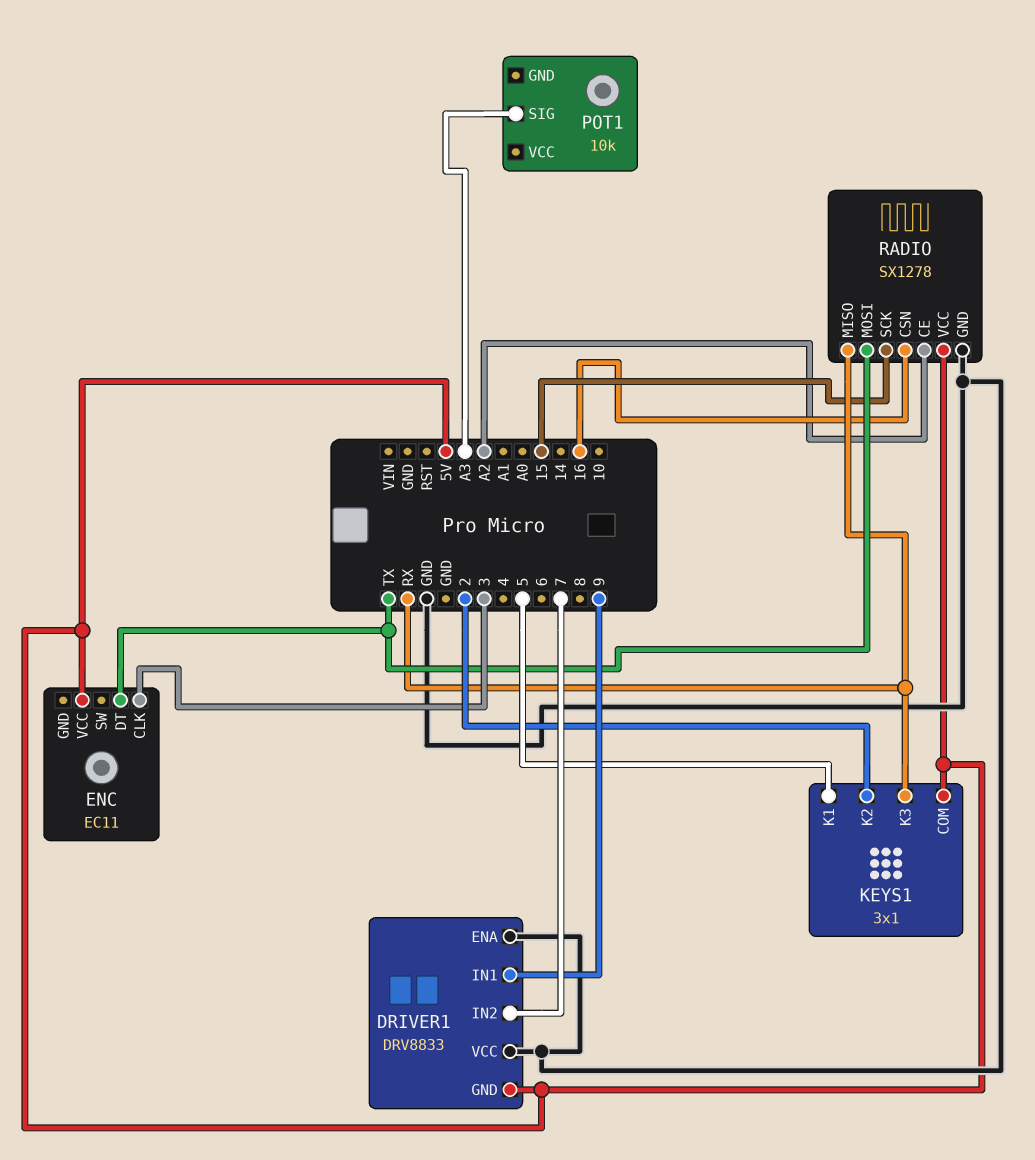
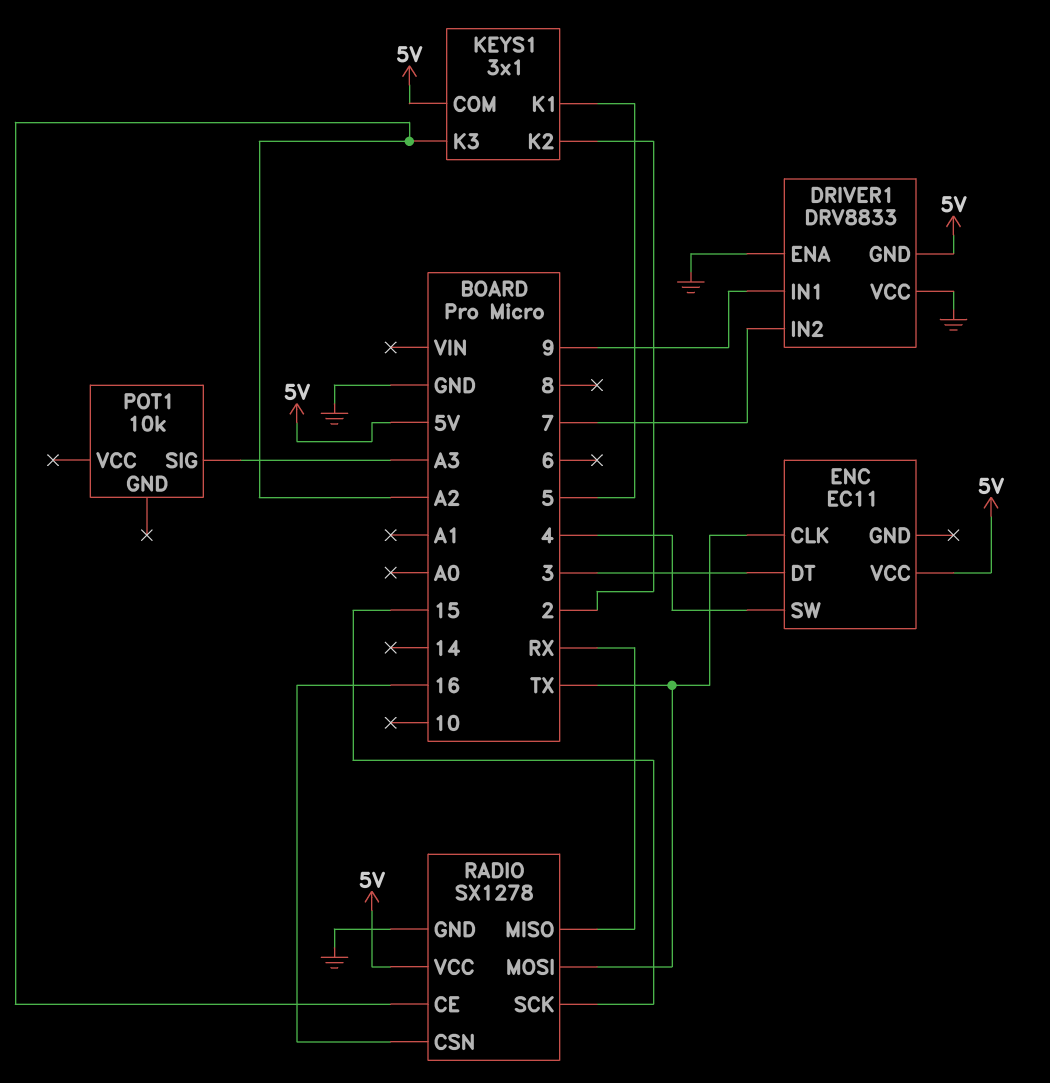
ENC pin CLK: 3 -> TX
ENC pin DT: TX -> 3
ENC pin SW: none -> 4
KEYS1 pin K3: RX -> A2

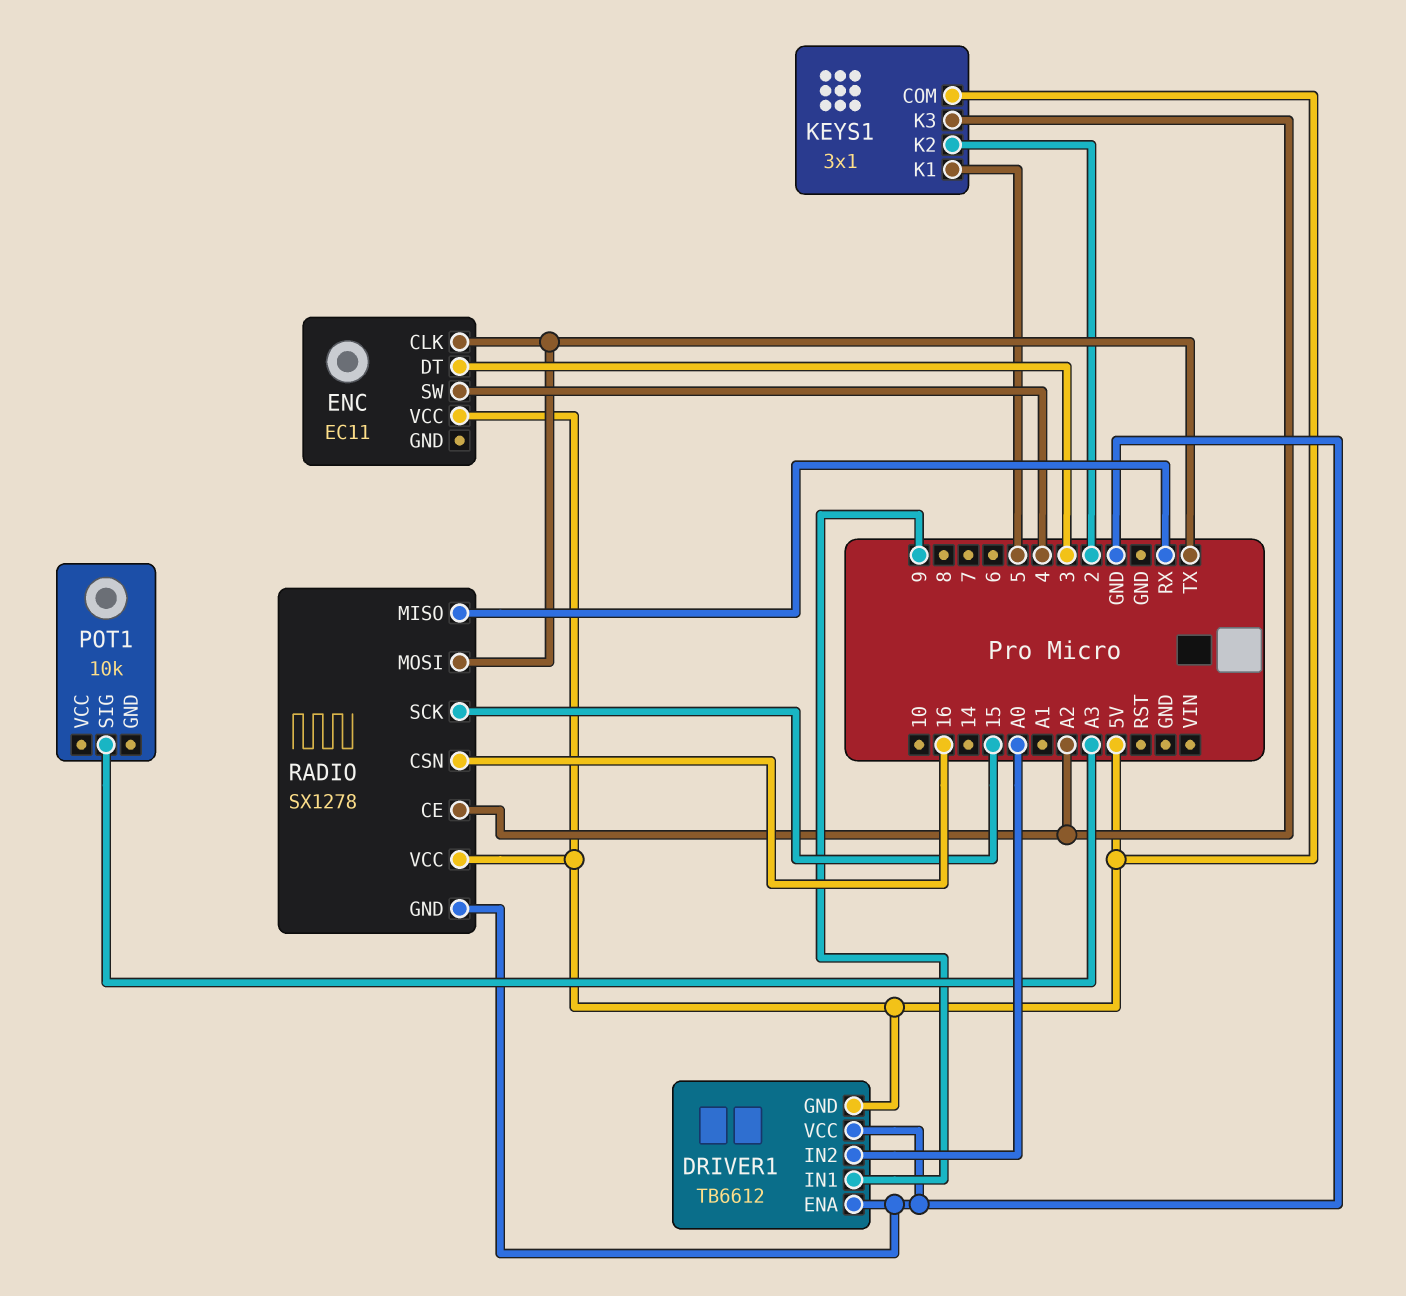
DRIVER1: DRV8833 -> TB6612
DRIVER1 pin IN2: 7 -> A0

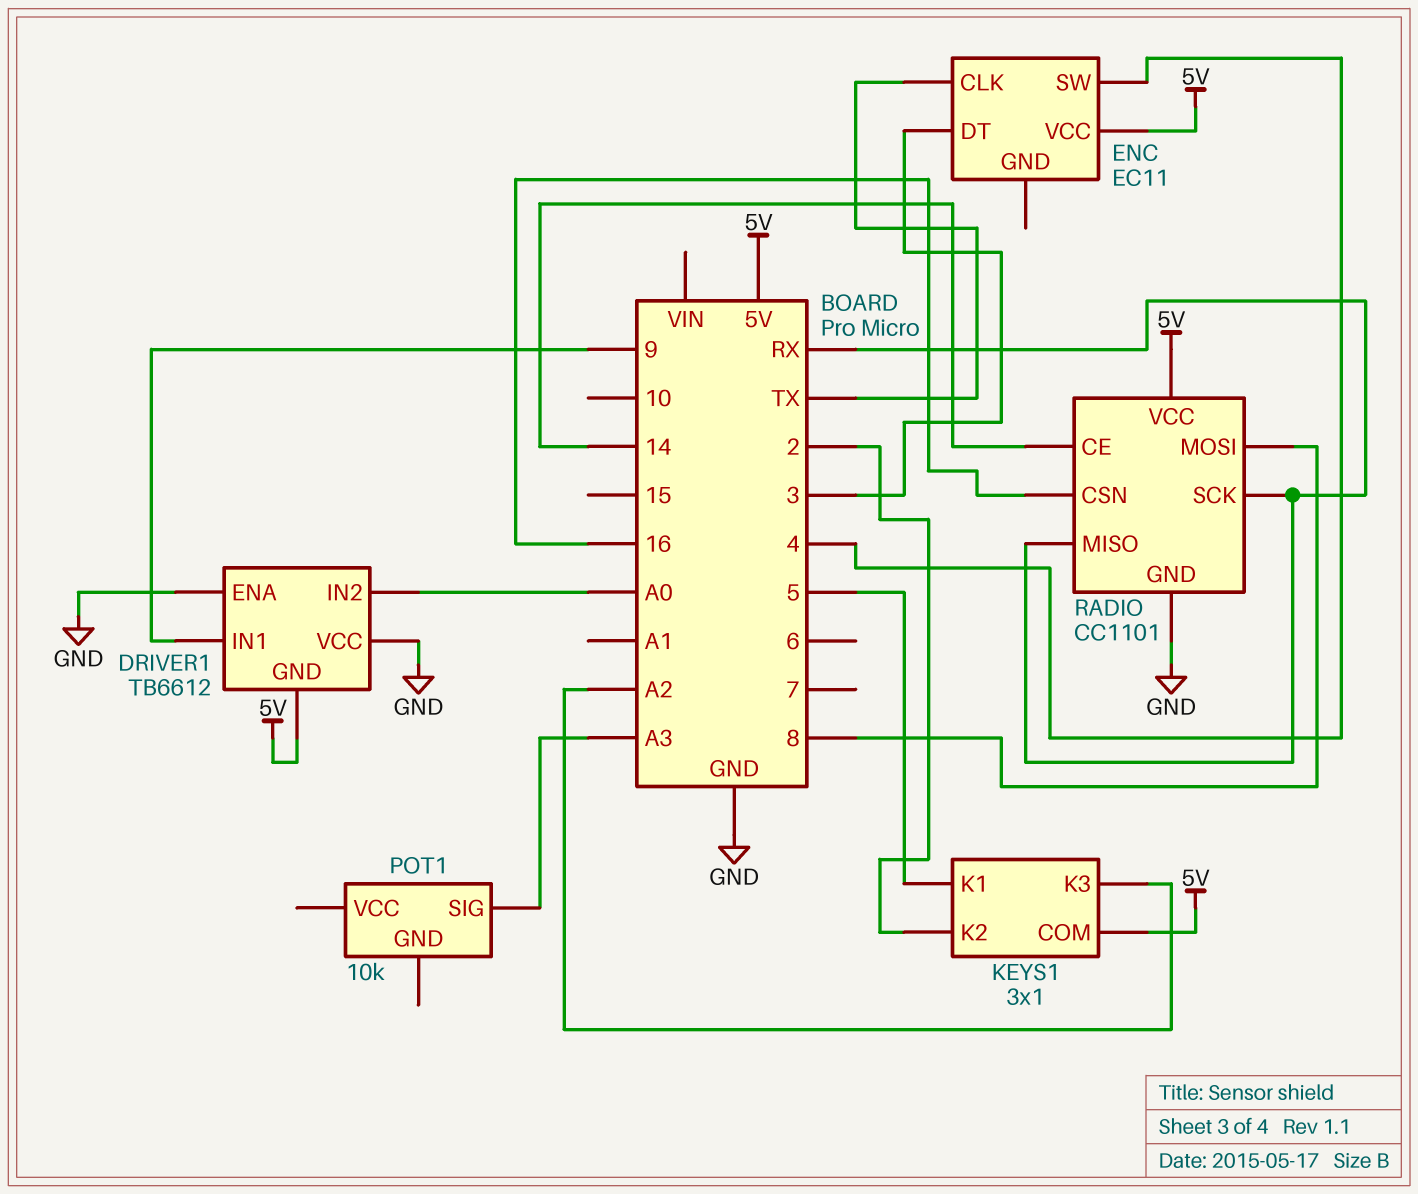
RADIO: SX1278 -> CC1101
RADIO pin CE: A2 -> 14
RADIO pin MOSI: TX -> 8
RADIO pin SCK: 15 -> RX

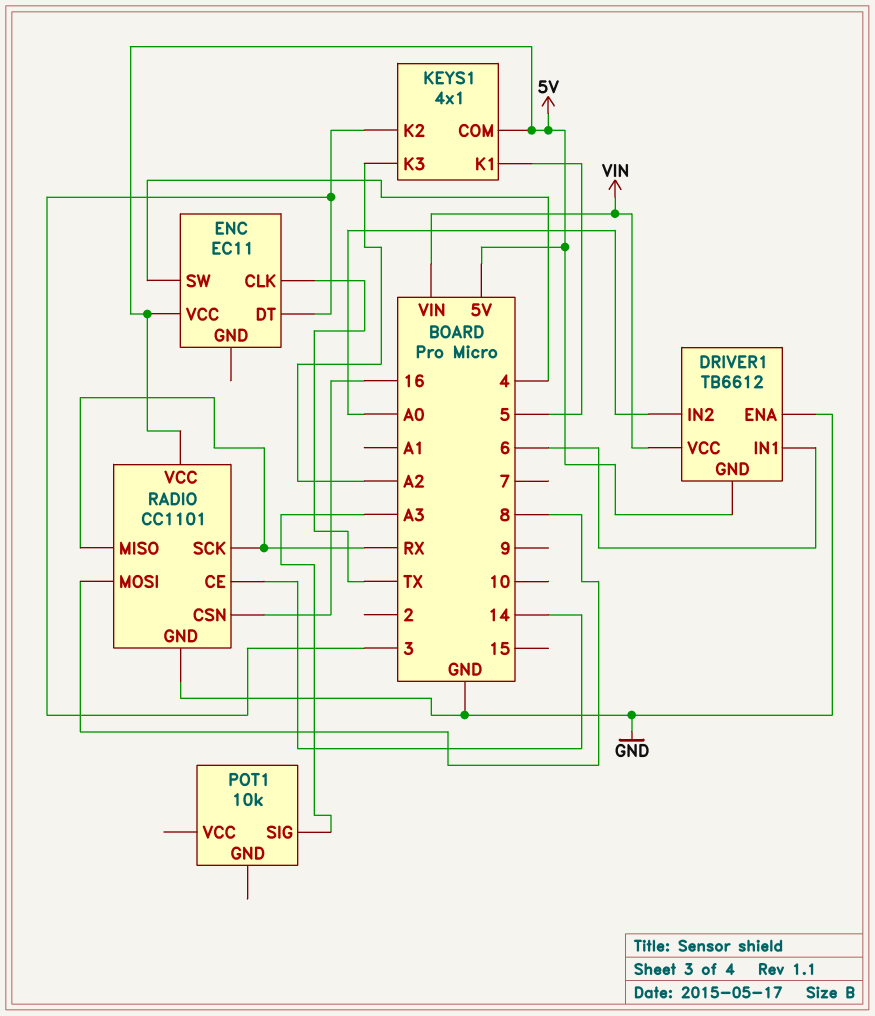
DRIVER1 pin IN1: 9 -> 6
DRIVER1 pin VCC: GND -> VIN
KEYS1: 3x1 -> 4x1
KEYS1 pin K2: 2 -> 3

